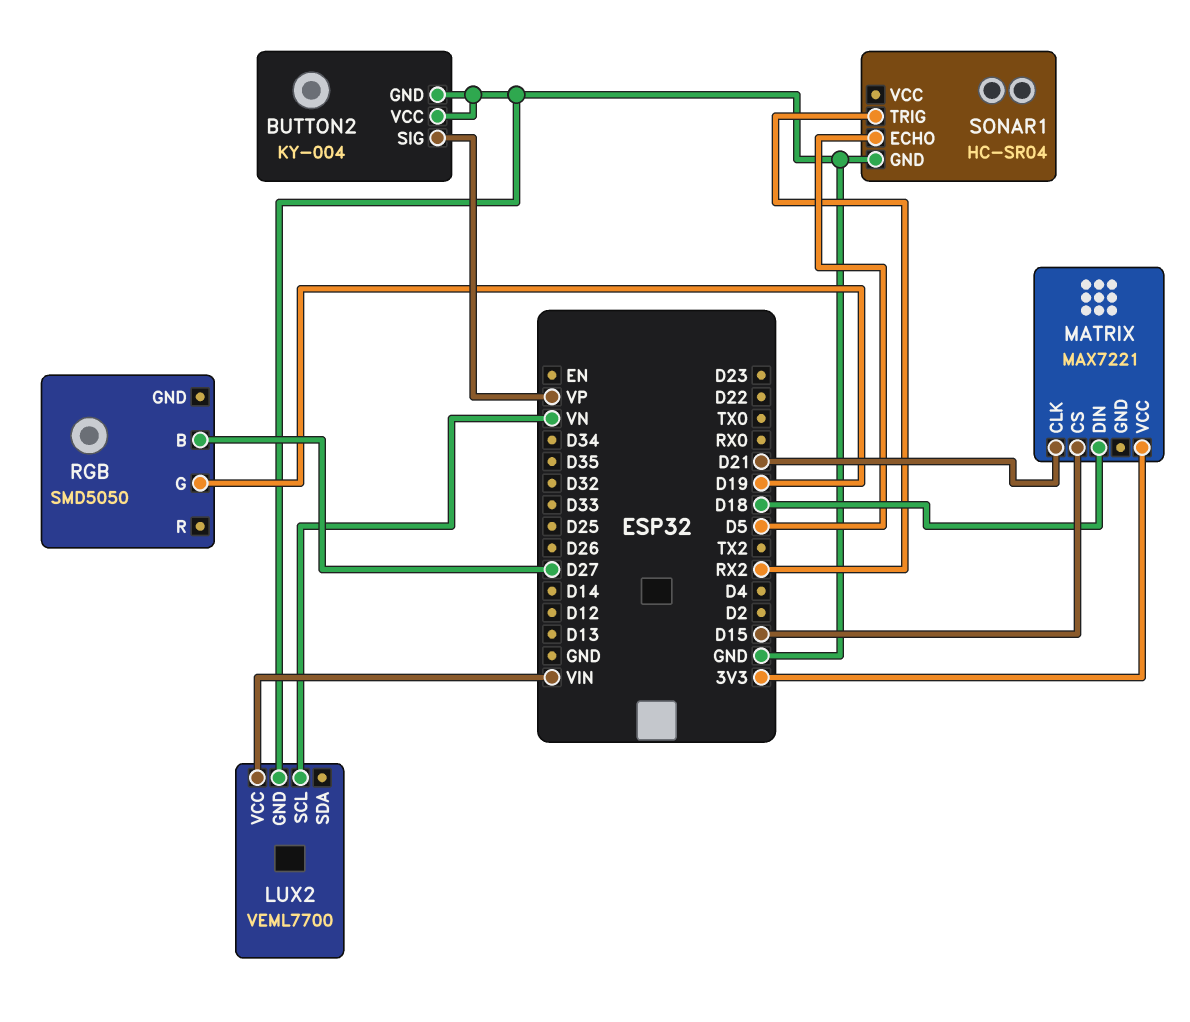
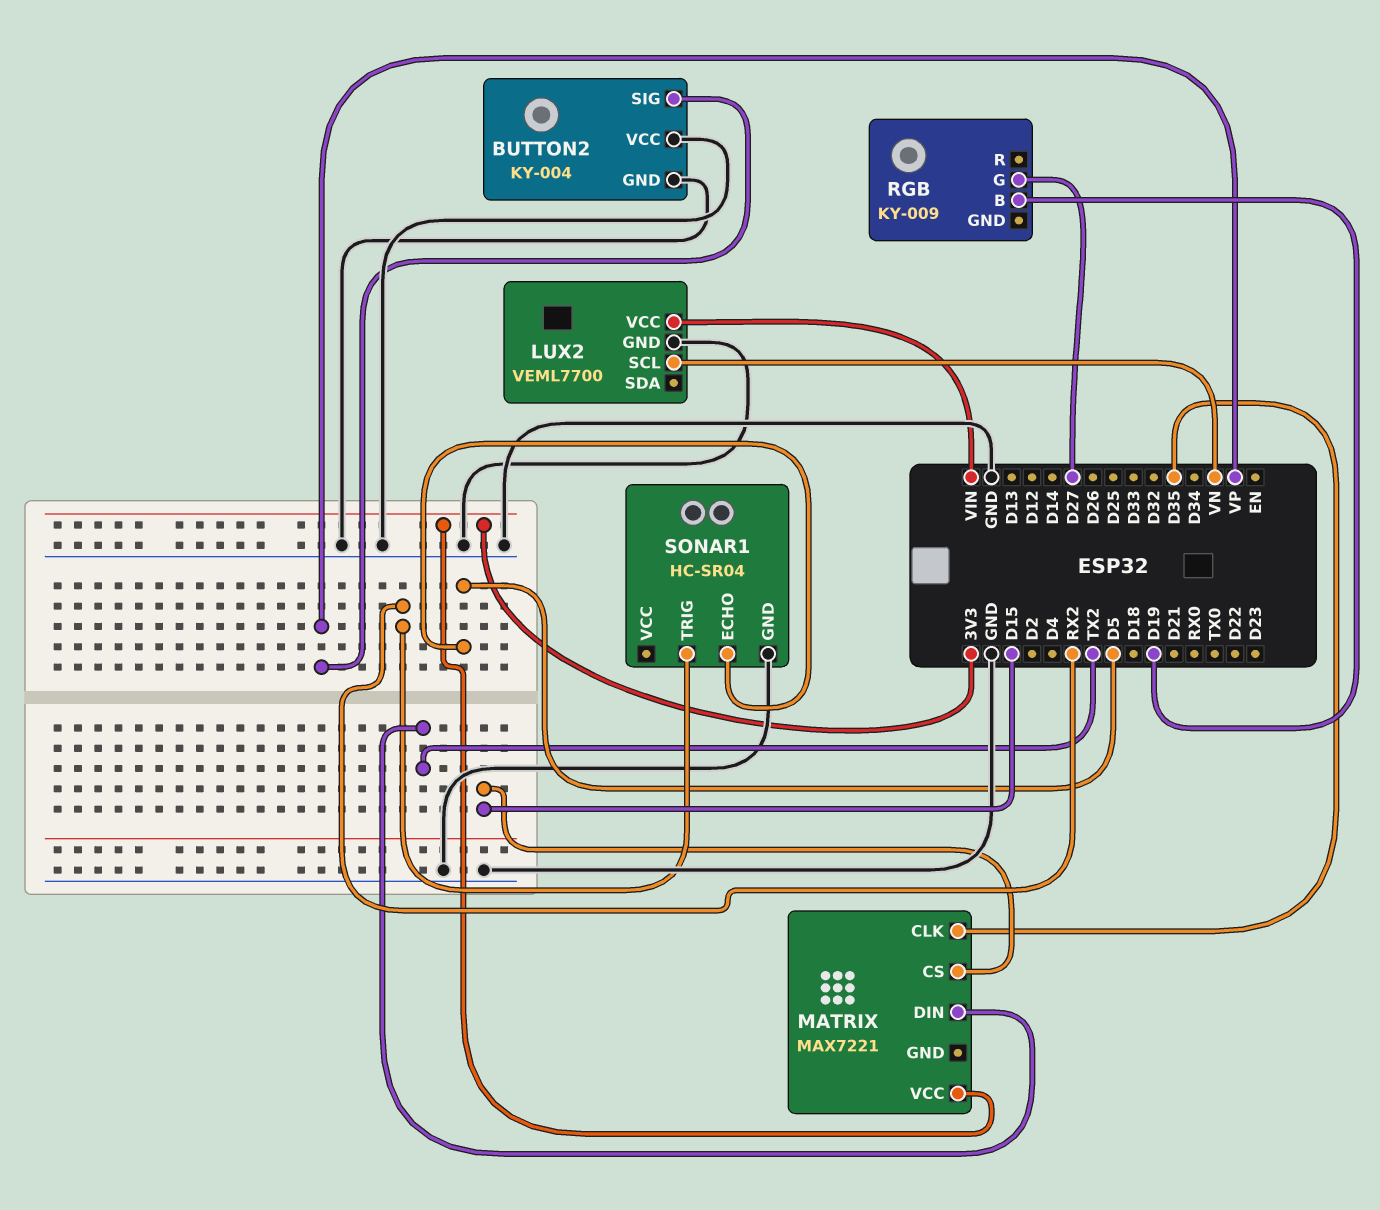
MATRIX pin CLK: D21 -> D35
MATRIX pin DIN: D18 -> TX2
RGB: SMD5050 -> KY-009
RGB pin B: D27 -> D19
RGB pin G: D19 -> D27

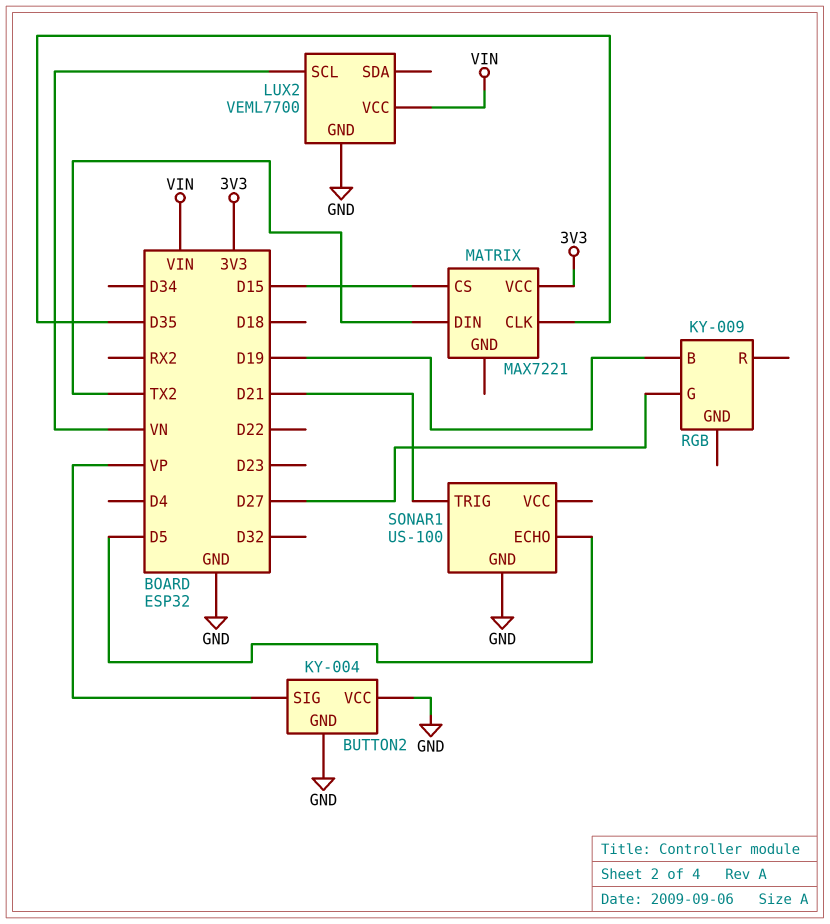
SONAR1: HC-SR04 -> US-100
SONAR1 pin TRIG: RX2 -> D21

